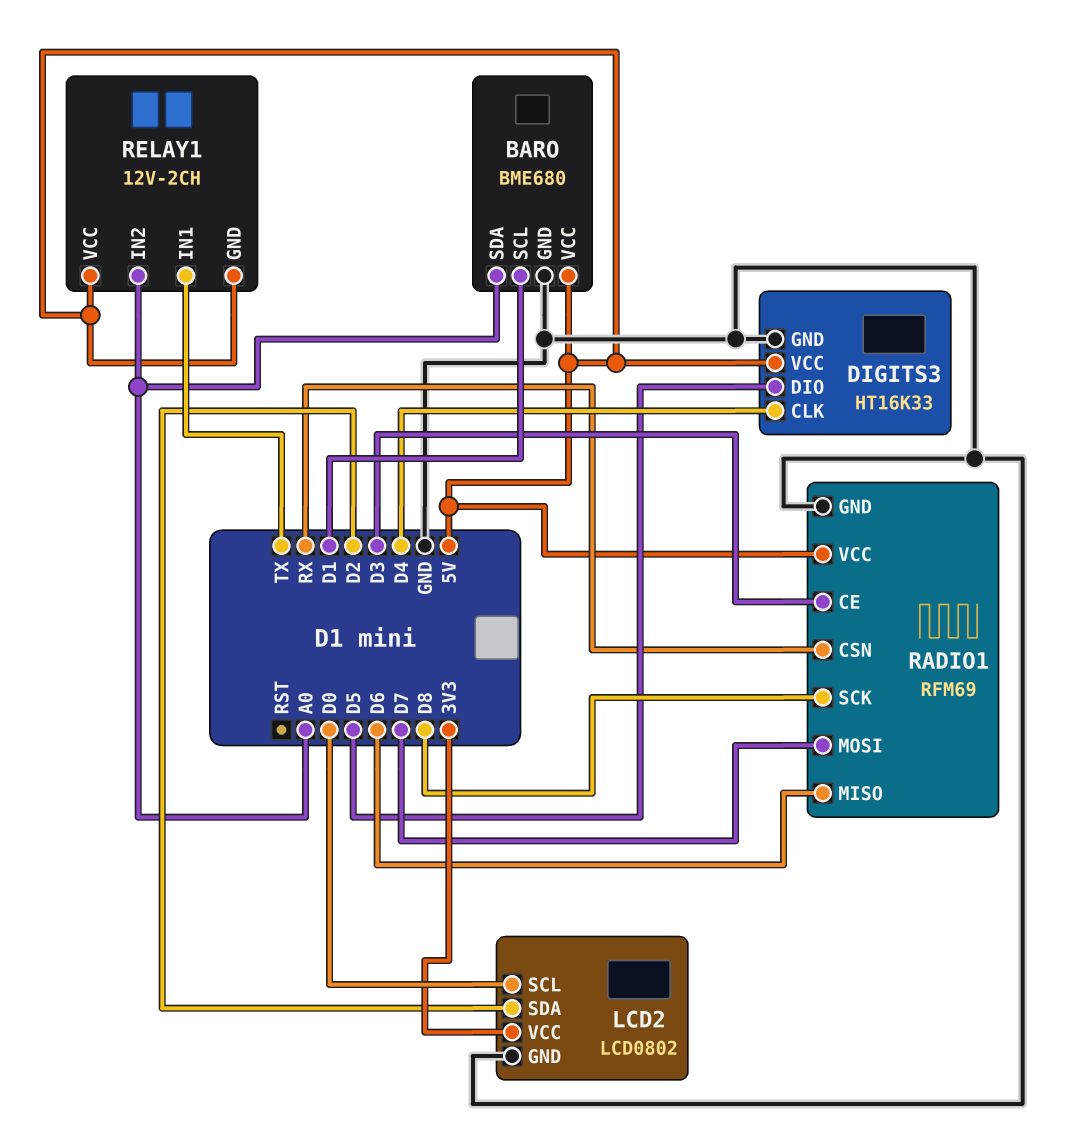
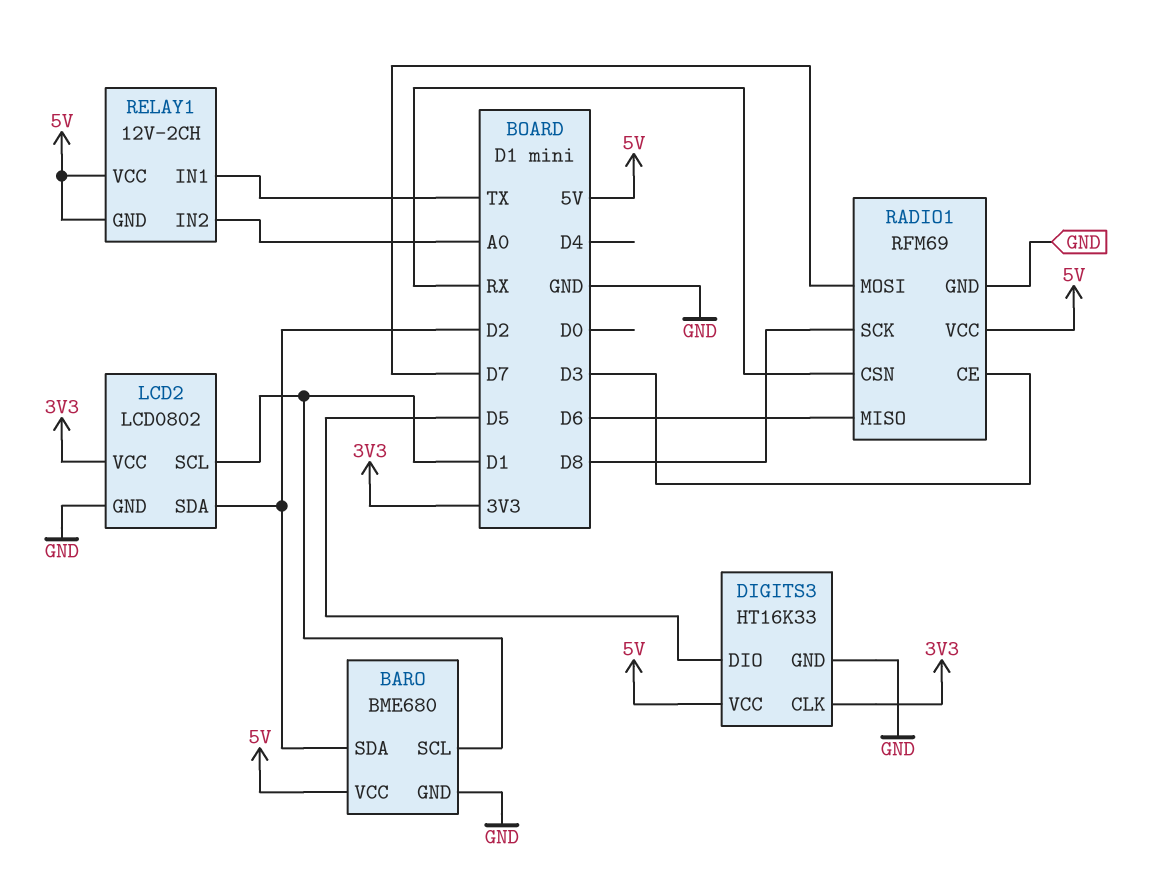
BARO pin SDA: A0 -> D2
DIGITS3 pin CLK: D4 -> 3V3
LCD2 pin SCL: D0 -> D1

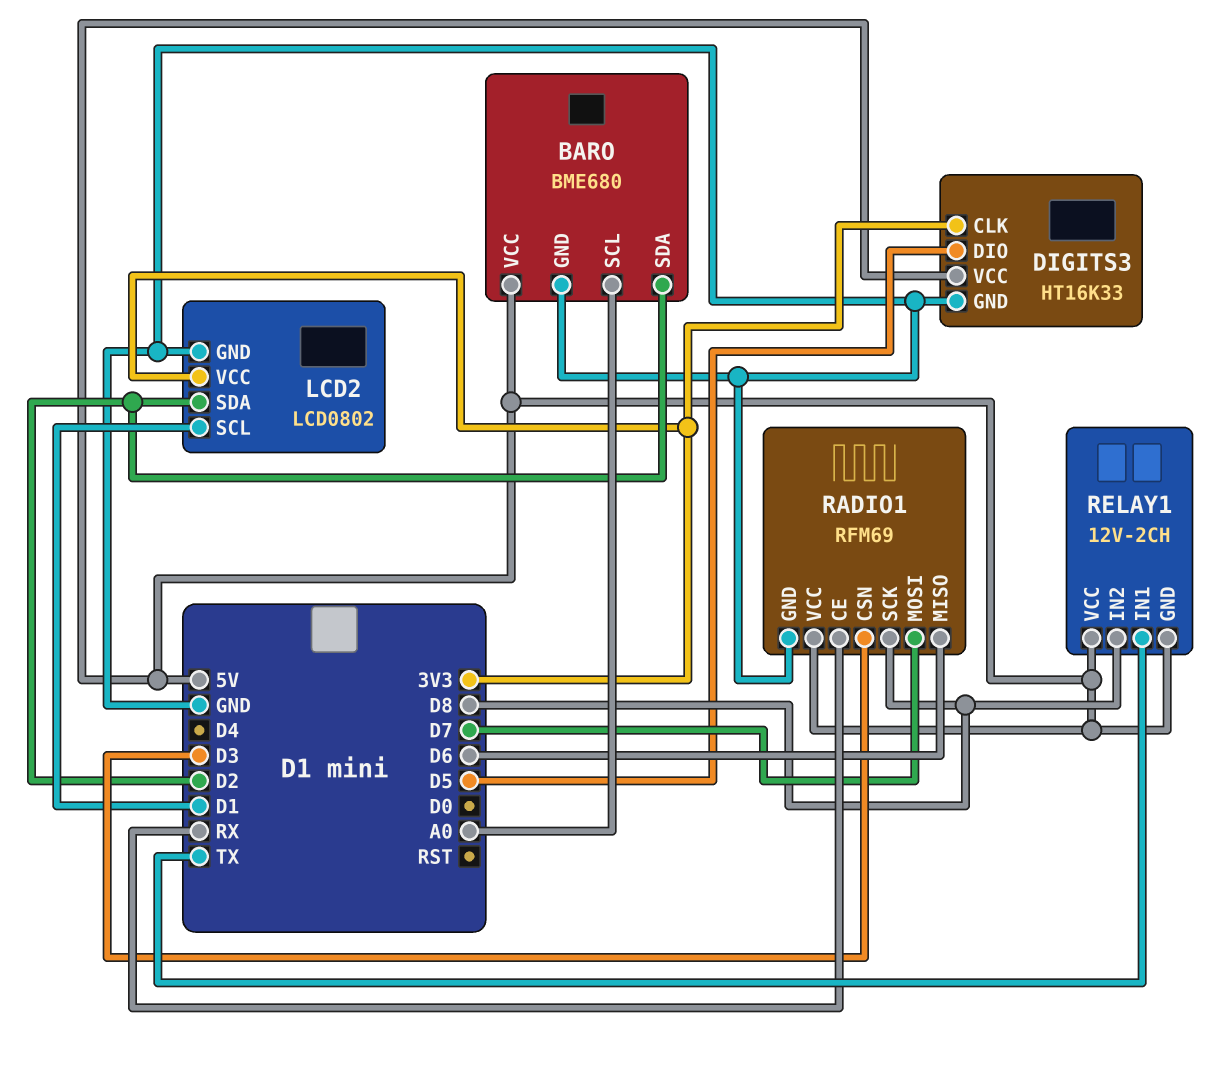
BARO pin SCL: D1 -> A0
RADIO1 pin CE: D3 -> RX
RADIO1 pin CSN: RX -> D3
RELAY1 pin IN2: A0 -> D8

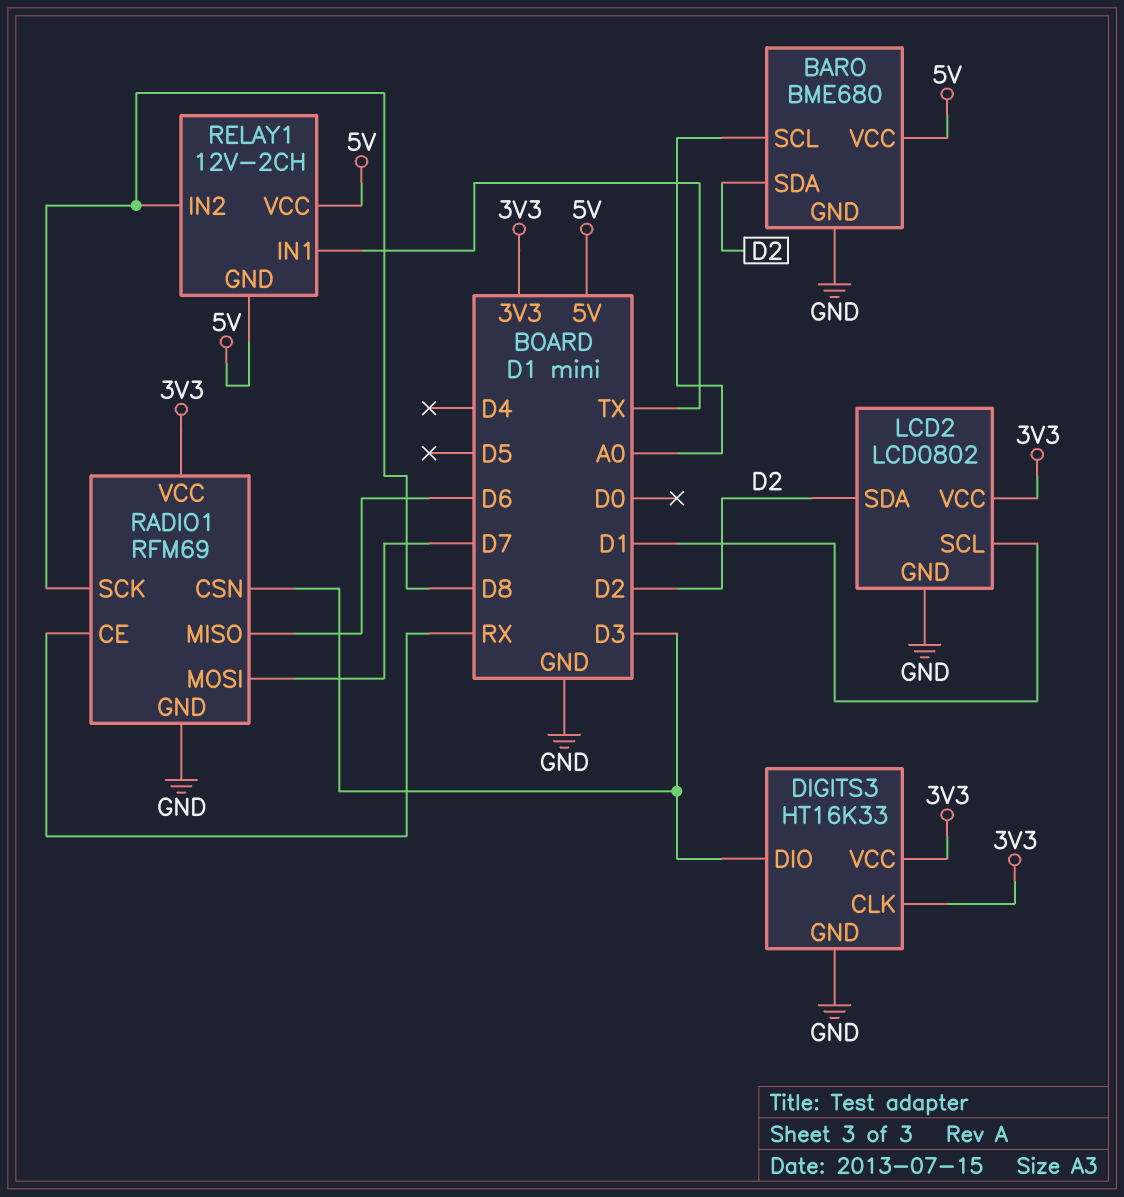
DIGITS3 pin DIO: D5 -> D3
DIGITS3 pin VCC: 5V -> 3V3
RADIO1 pin VCC: 5V -> 3V3

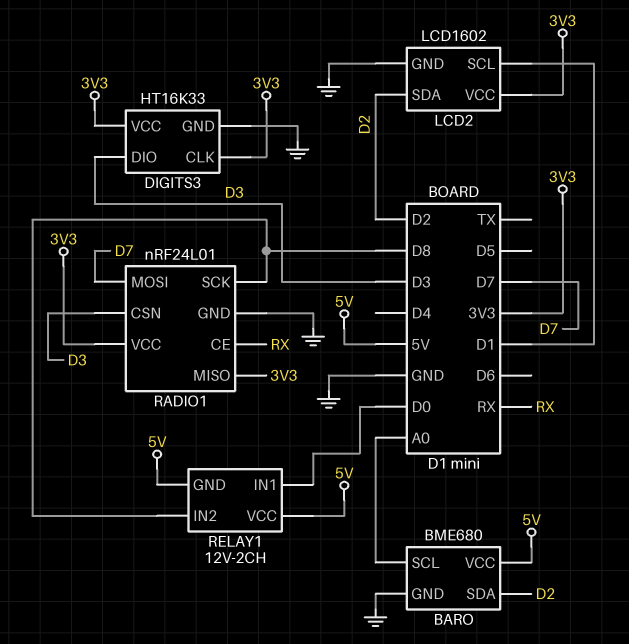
LCD2: LCD0802 -> LCD1602
RADIO1: RFM69 -> nRF24L01
RADIO1 pin MISO: D6 -> 3V3
RELAY1 pin IN1: TX -> D0

